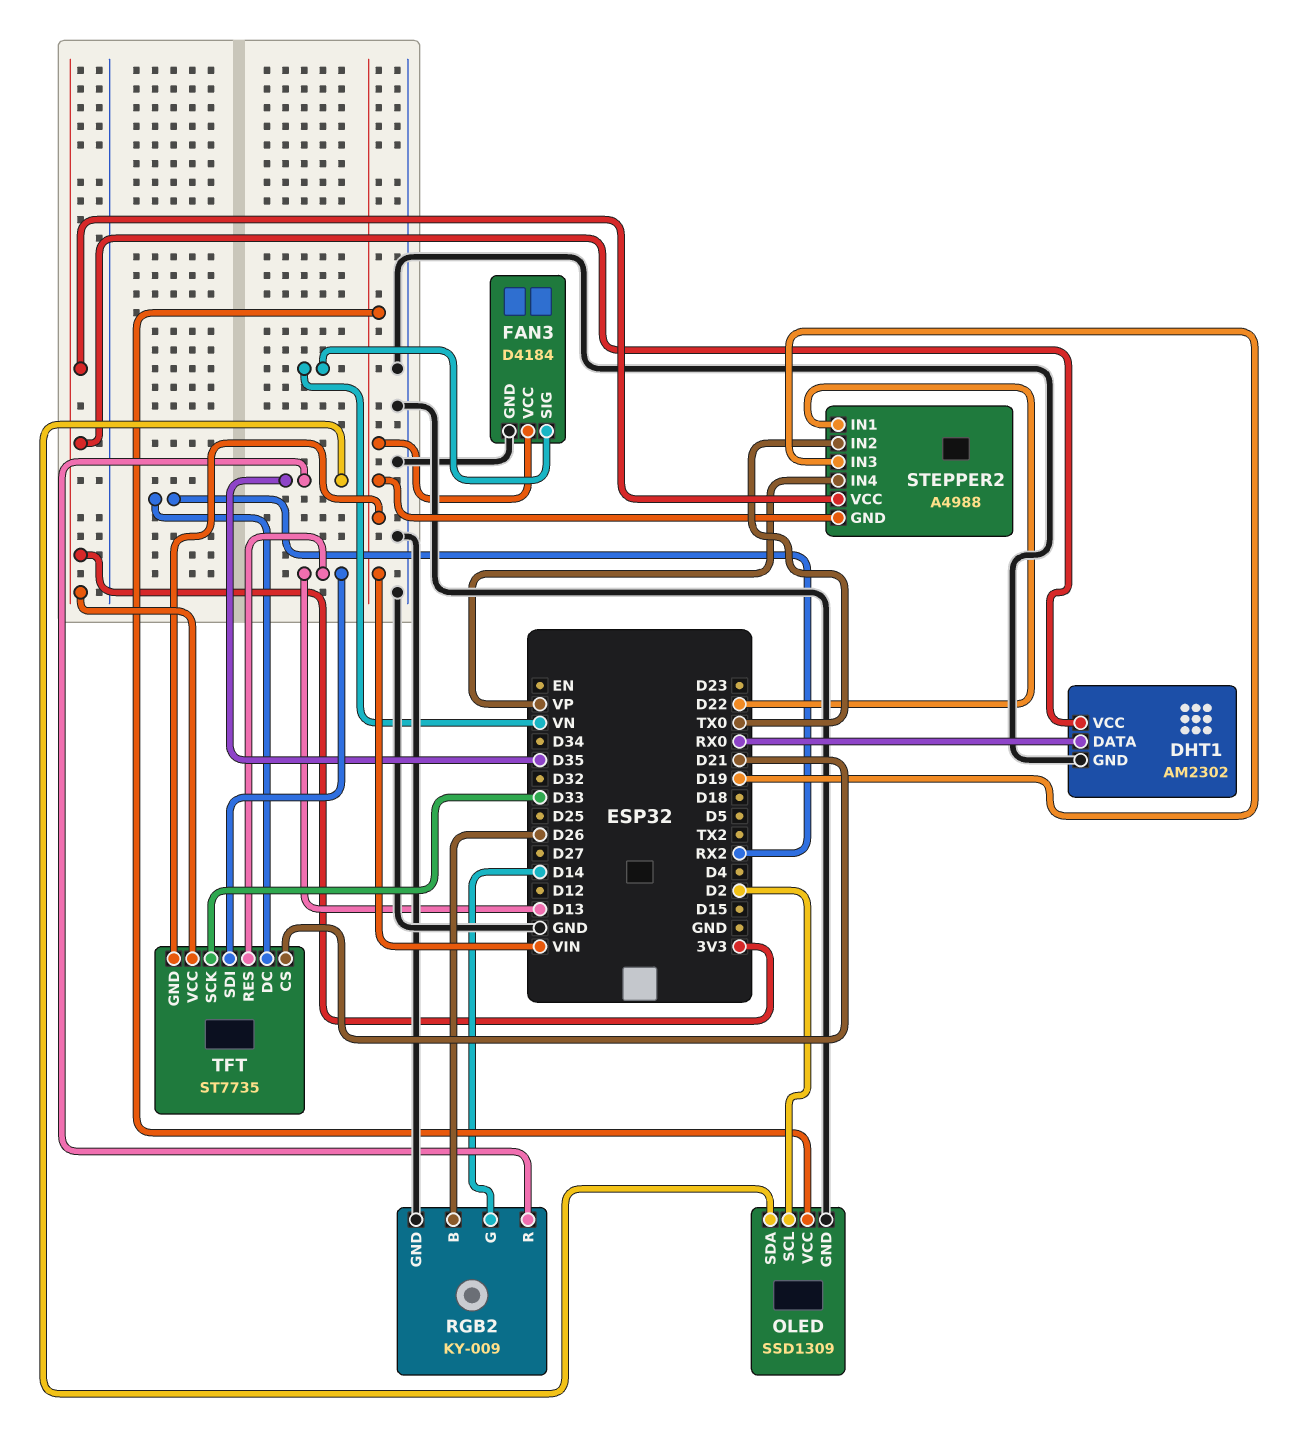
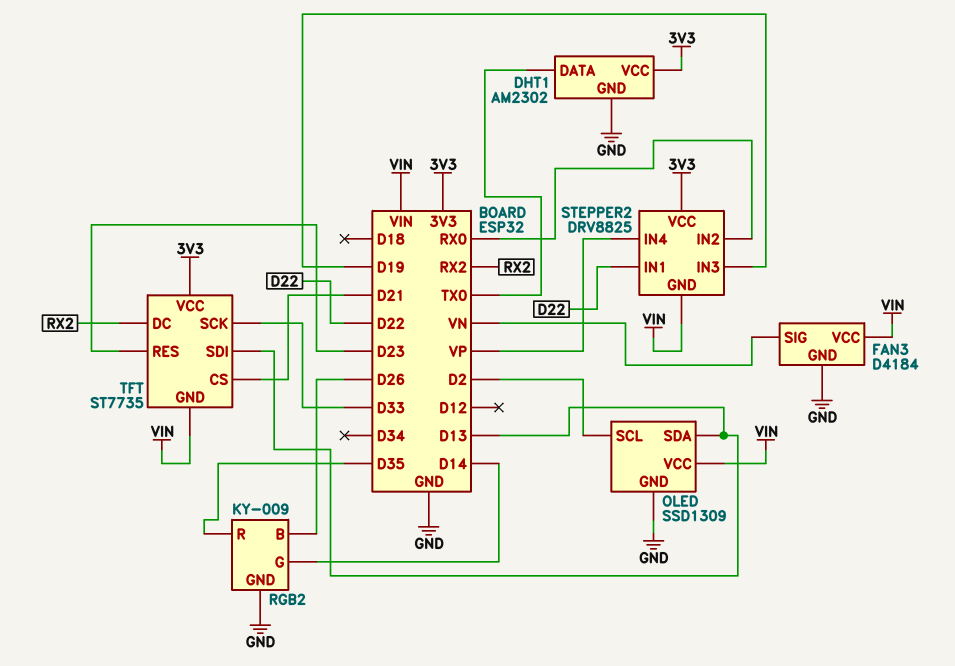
DHT1 pin DATA: RX0 -> TX0
OLED pin SDA: D35 -> D13
STEPPER2: A4988 -> DRV8825
STEPPER2 pin IN2: TX0 -> RX0
TFT pin RES: D13 -> D23

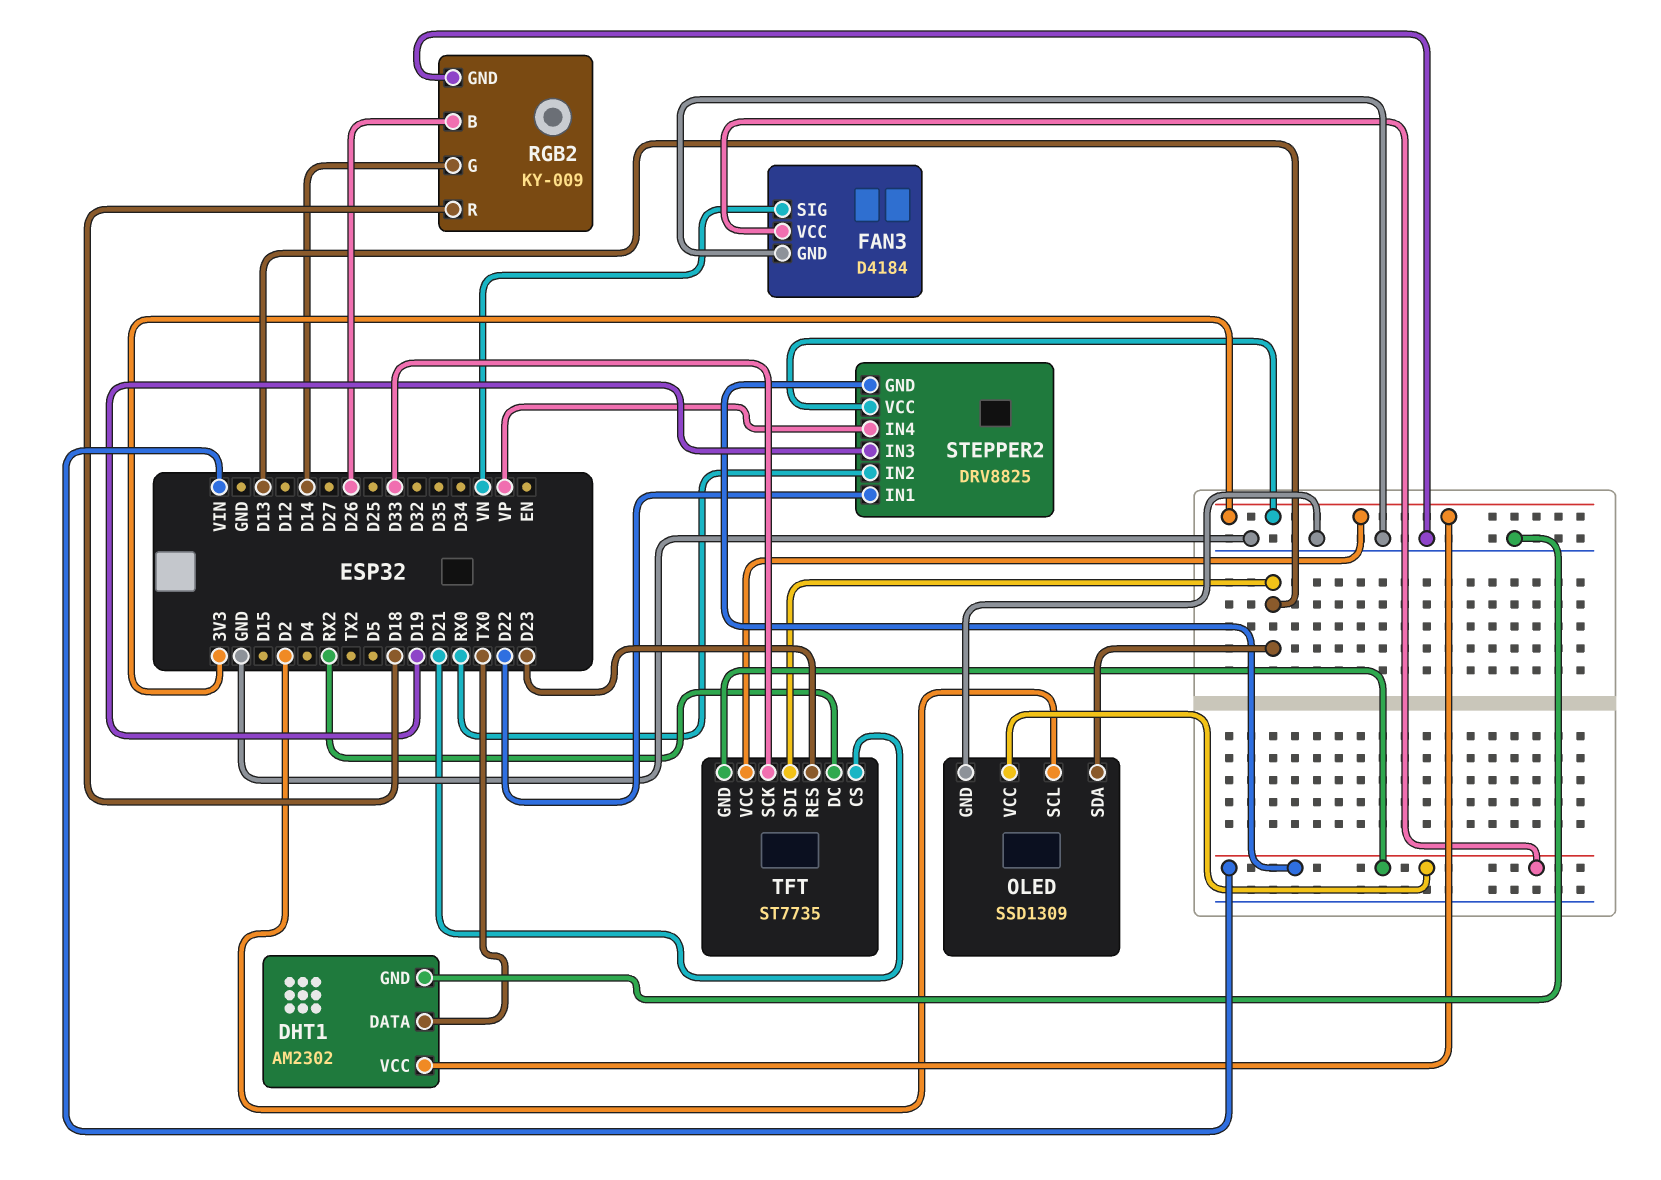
RGB2 pin R: D35 -> D18

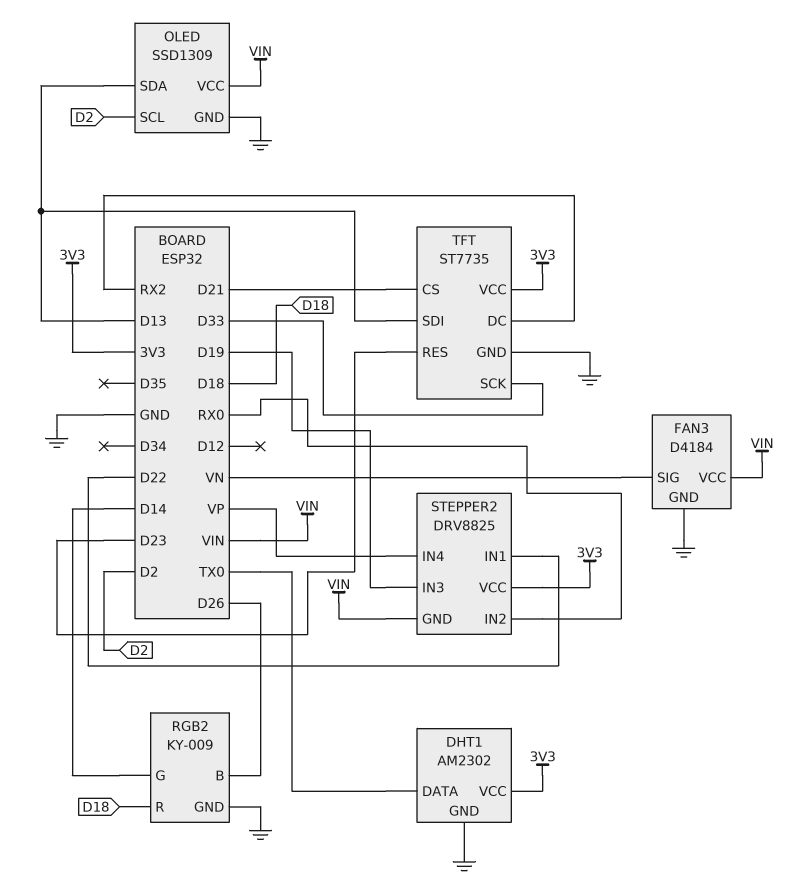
TFT pin GND: VIN -> GND

